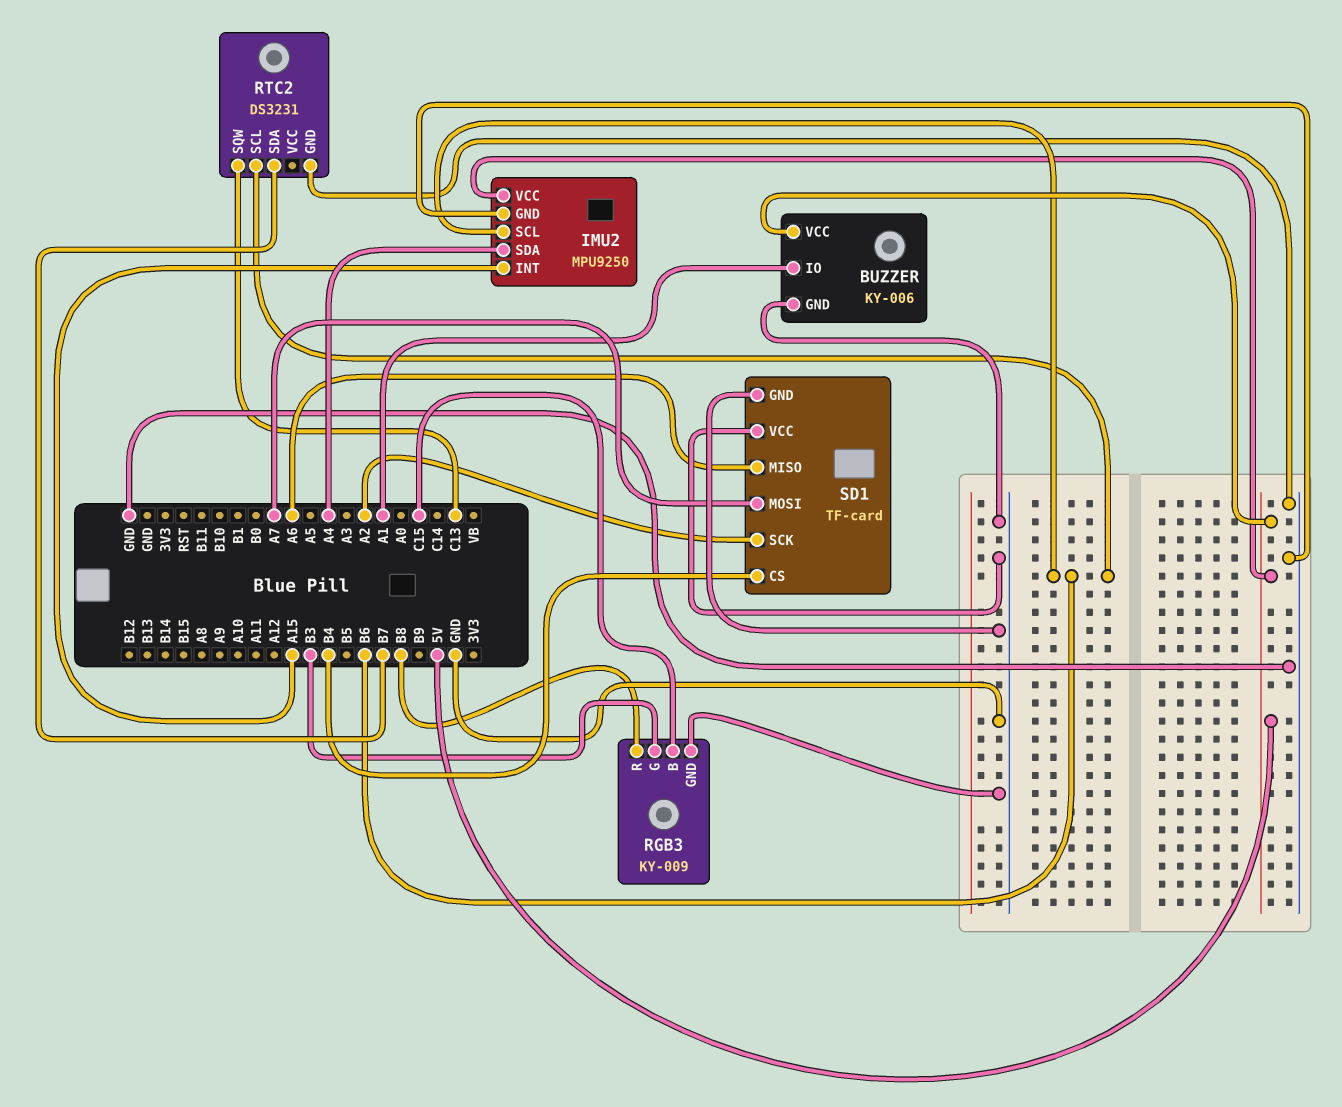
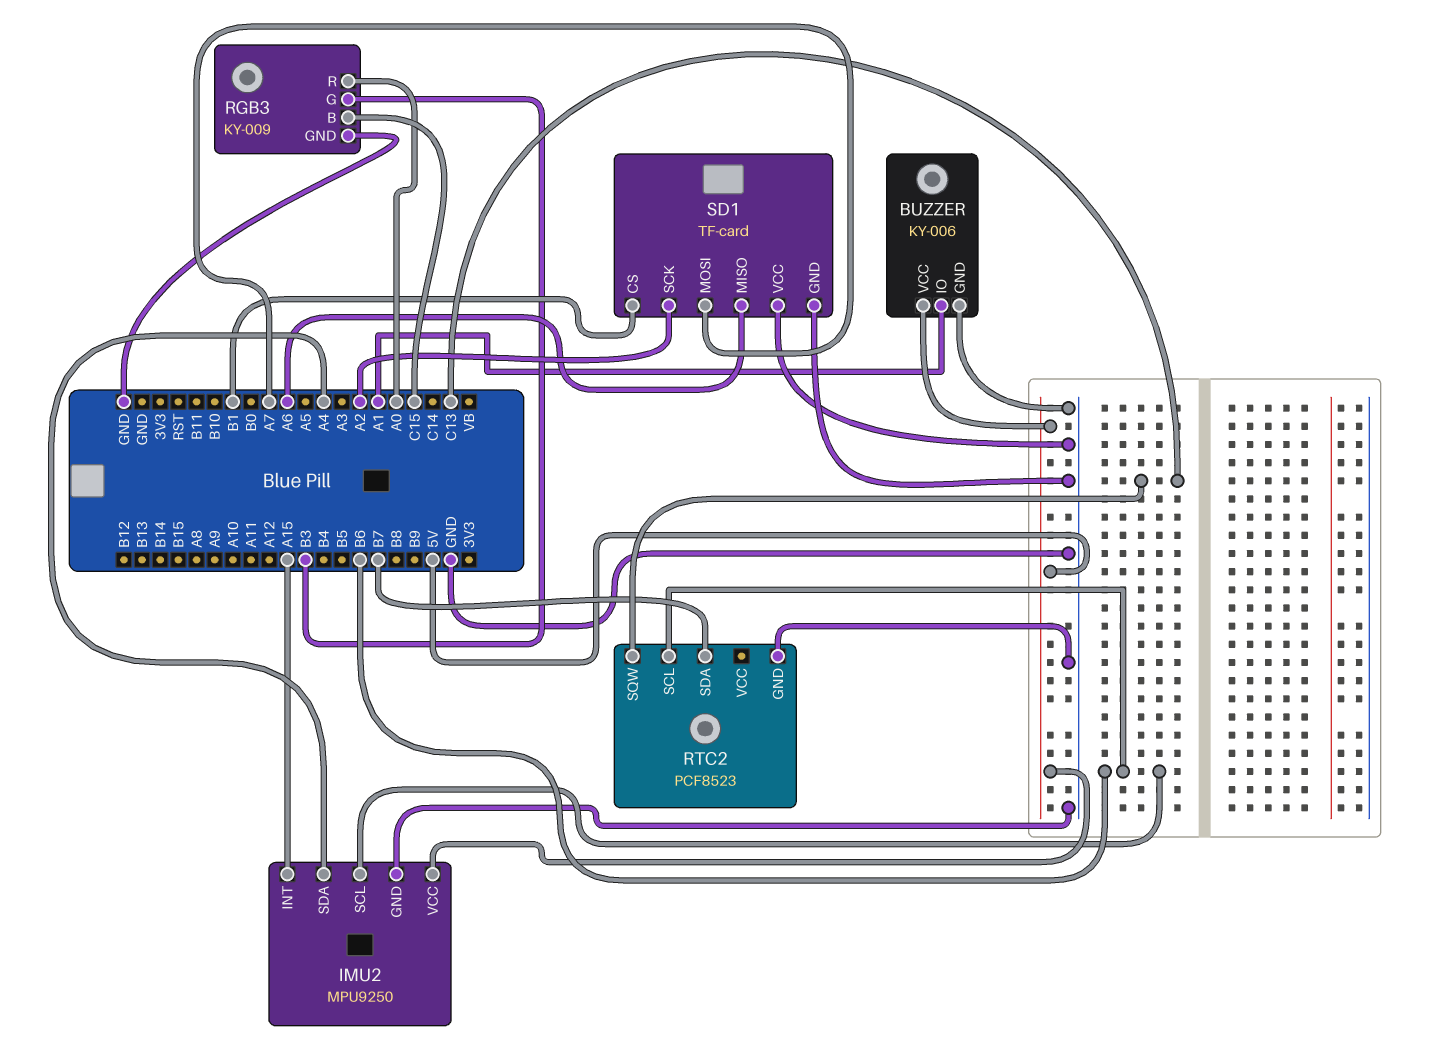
RGB3 pin R: B8 -> A0
RTC2: DS3231 -> PCF8523
SD1 pin CS: B4 -> B1

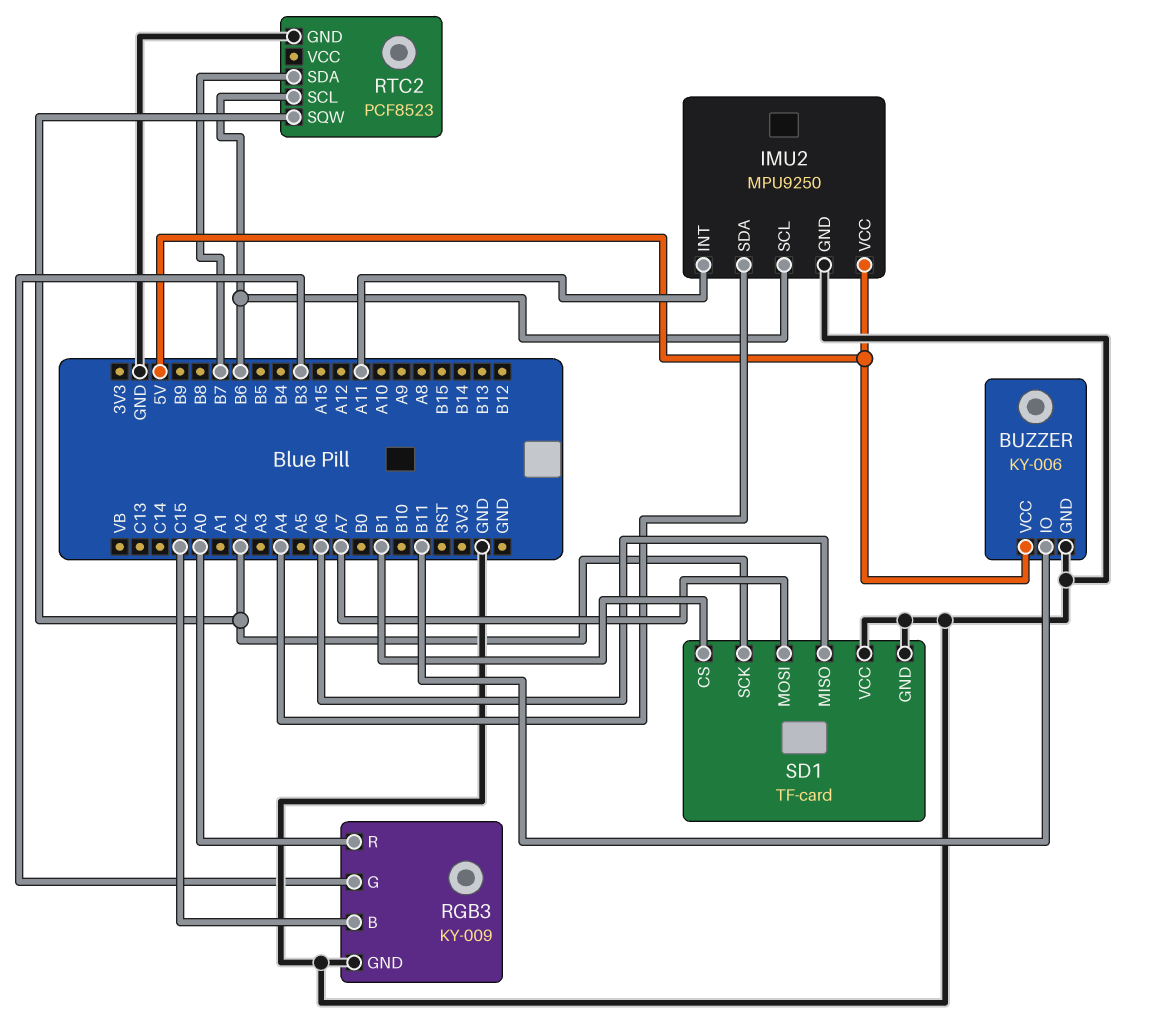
BUZZER pin IO: A1 -> B11
IMU2 pin INT: A15 -> A11
RTC2 pin SQW: C13 -> A2

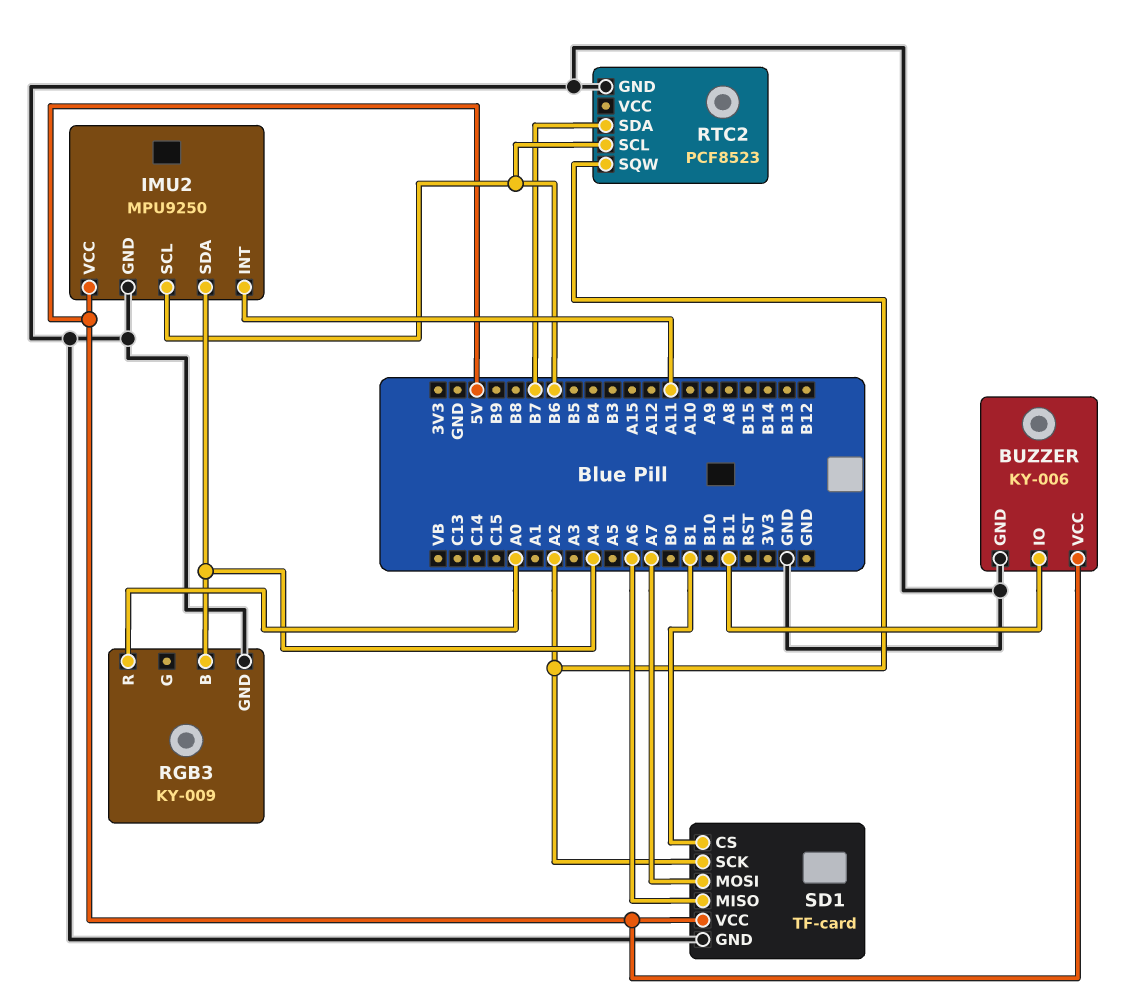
RGB3 pin B: C15 -> A4
RGB3 pin G: B3 -> none
SD1 pin VCC: GND -> 5V

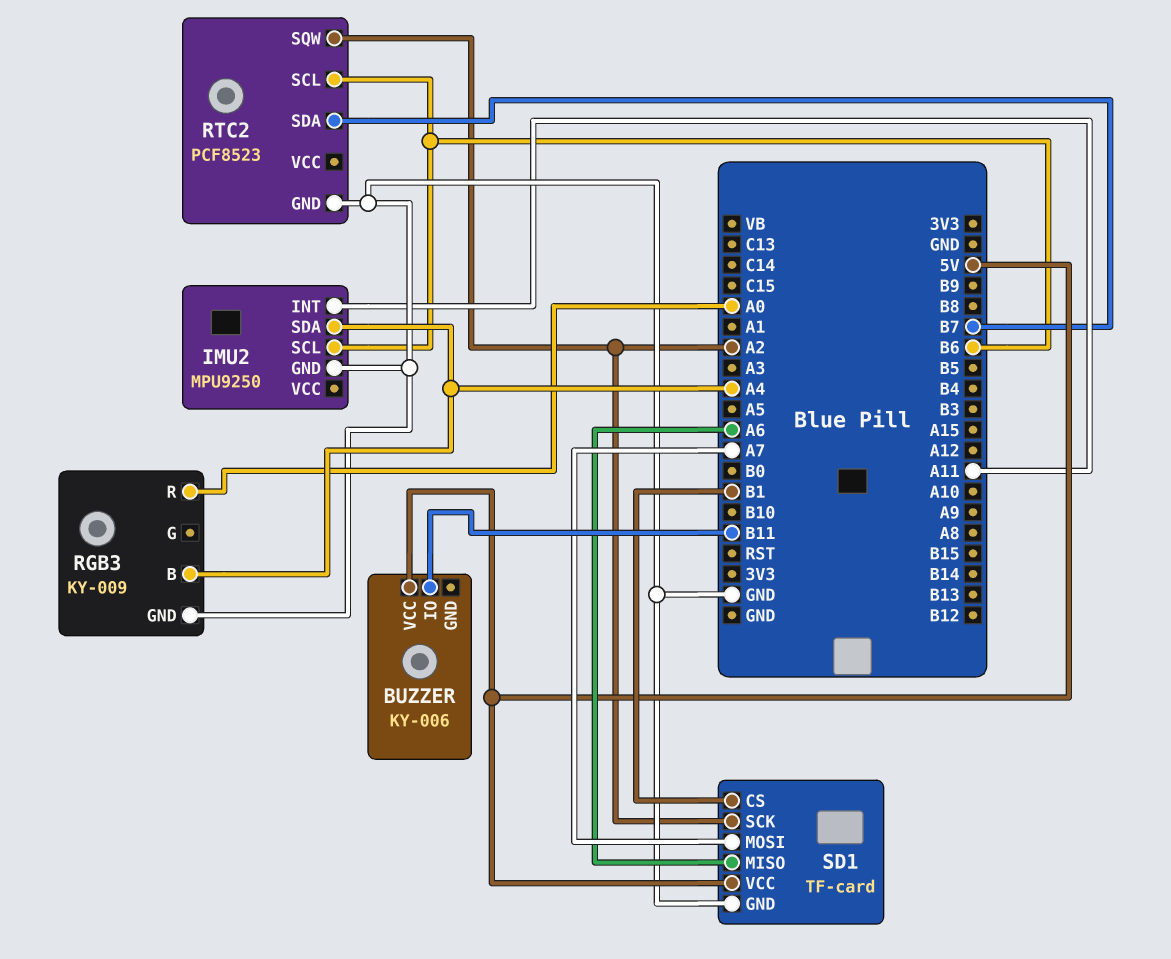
BUZZER pin GND: GND -> none
IMU2 pin VCC: 5V -> none

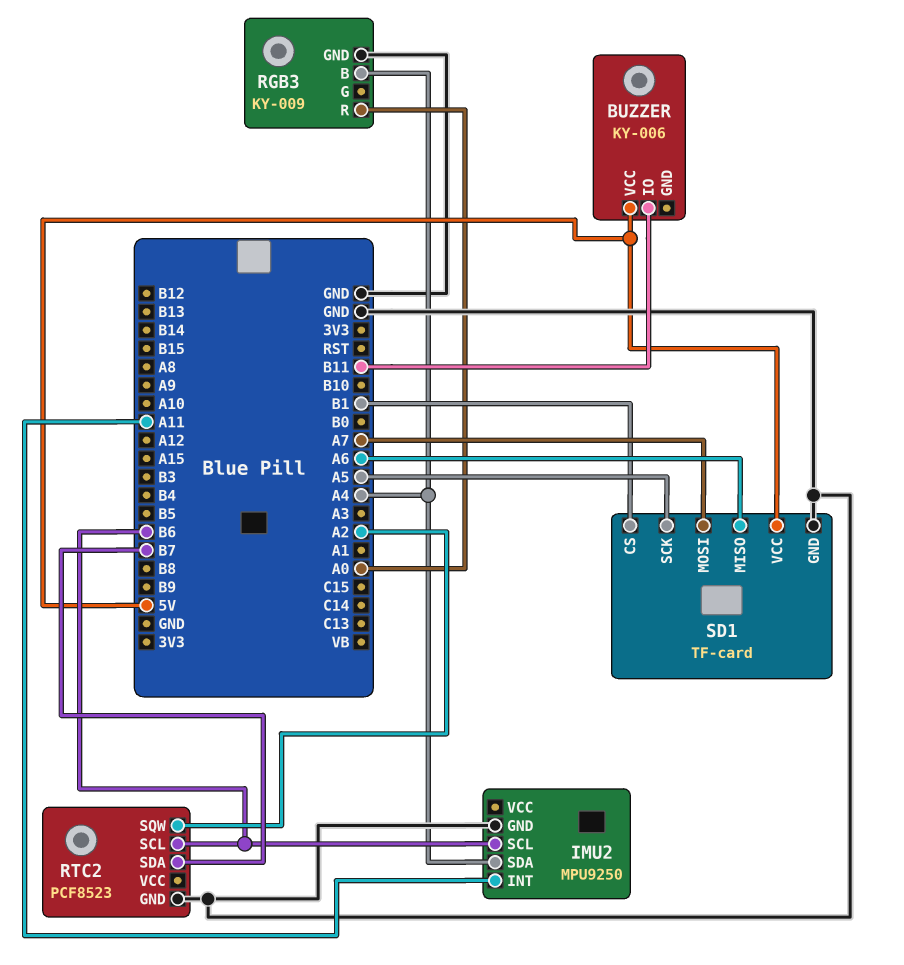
SD1 pin SCK: A2 -> A5

